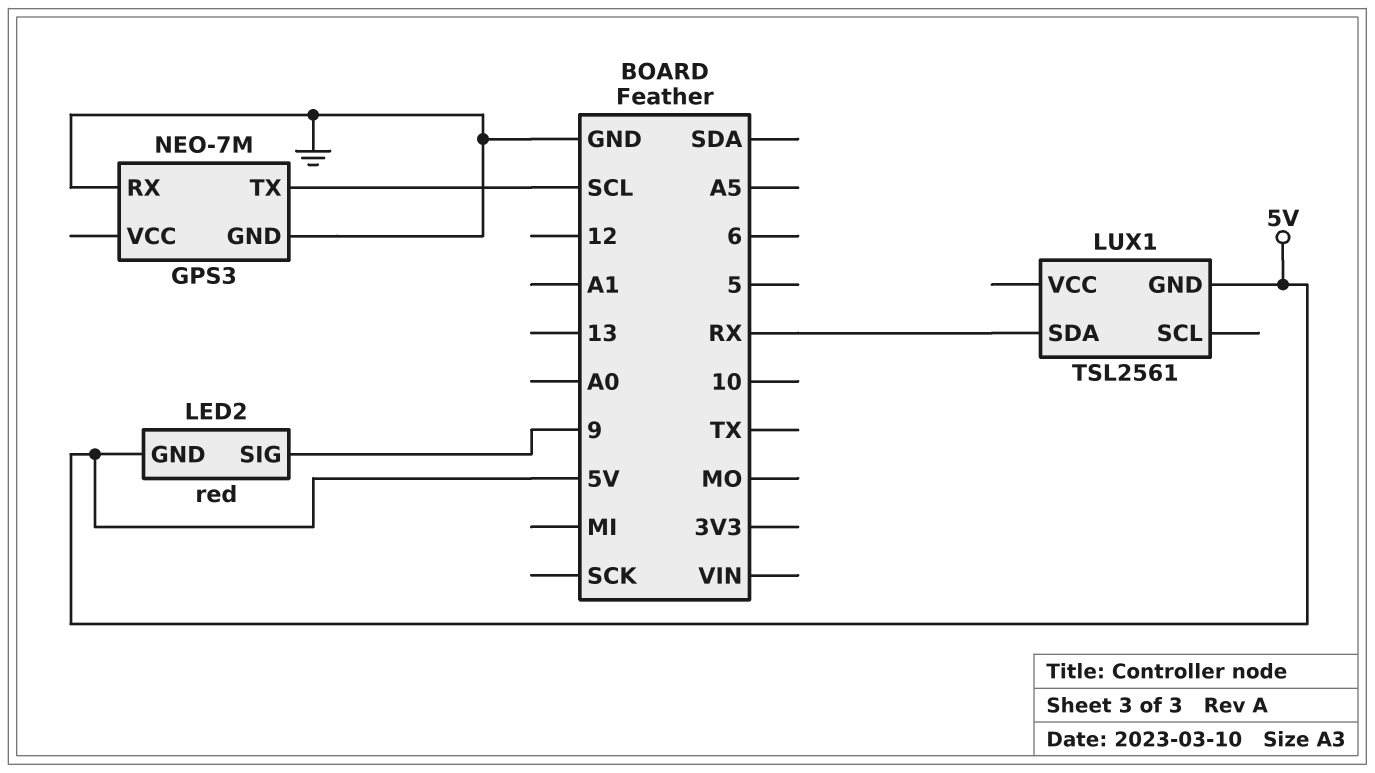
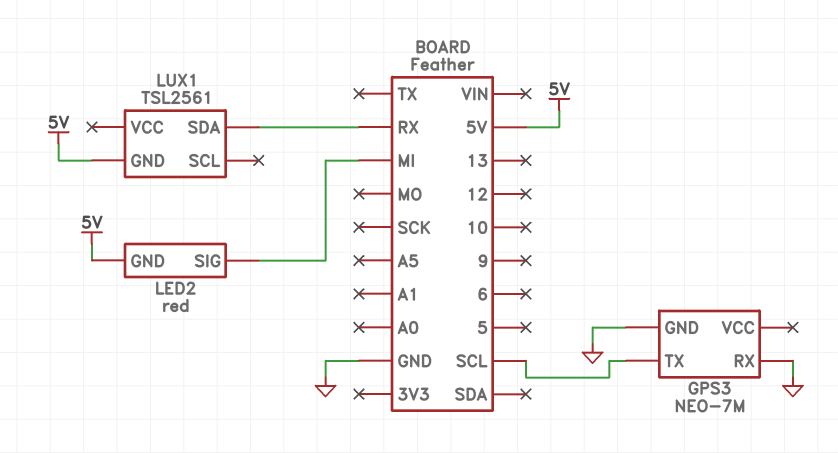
LED2 pin SIG: 9 -> MI

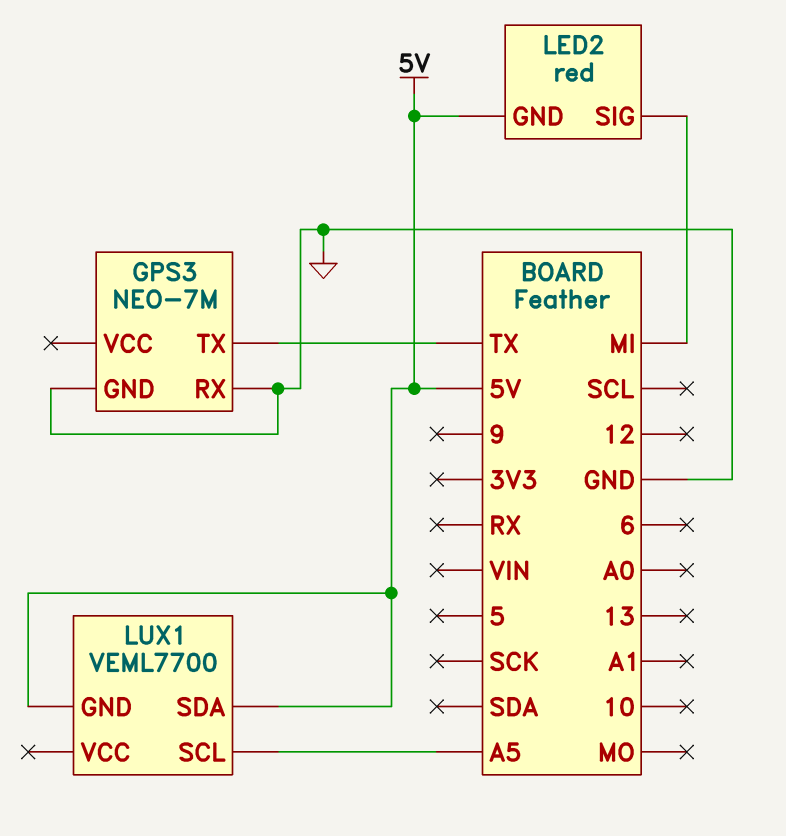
GPS3 pin TX: SCL -> TX
LUX1: TSL2561 -> VEML7700
LUX1 pin SCL: none -> A5
LUX1 pin SDA: RX -> 5V

